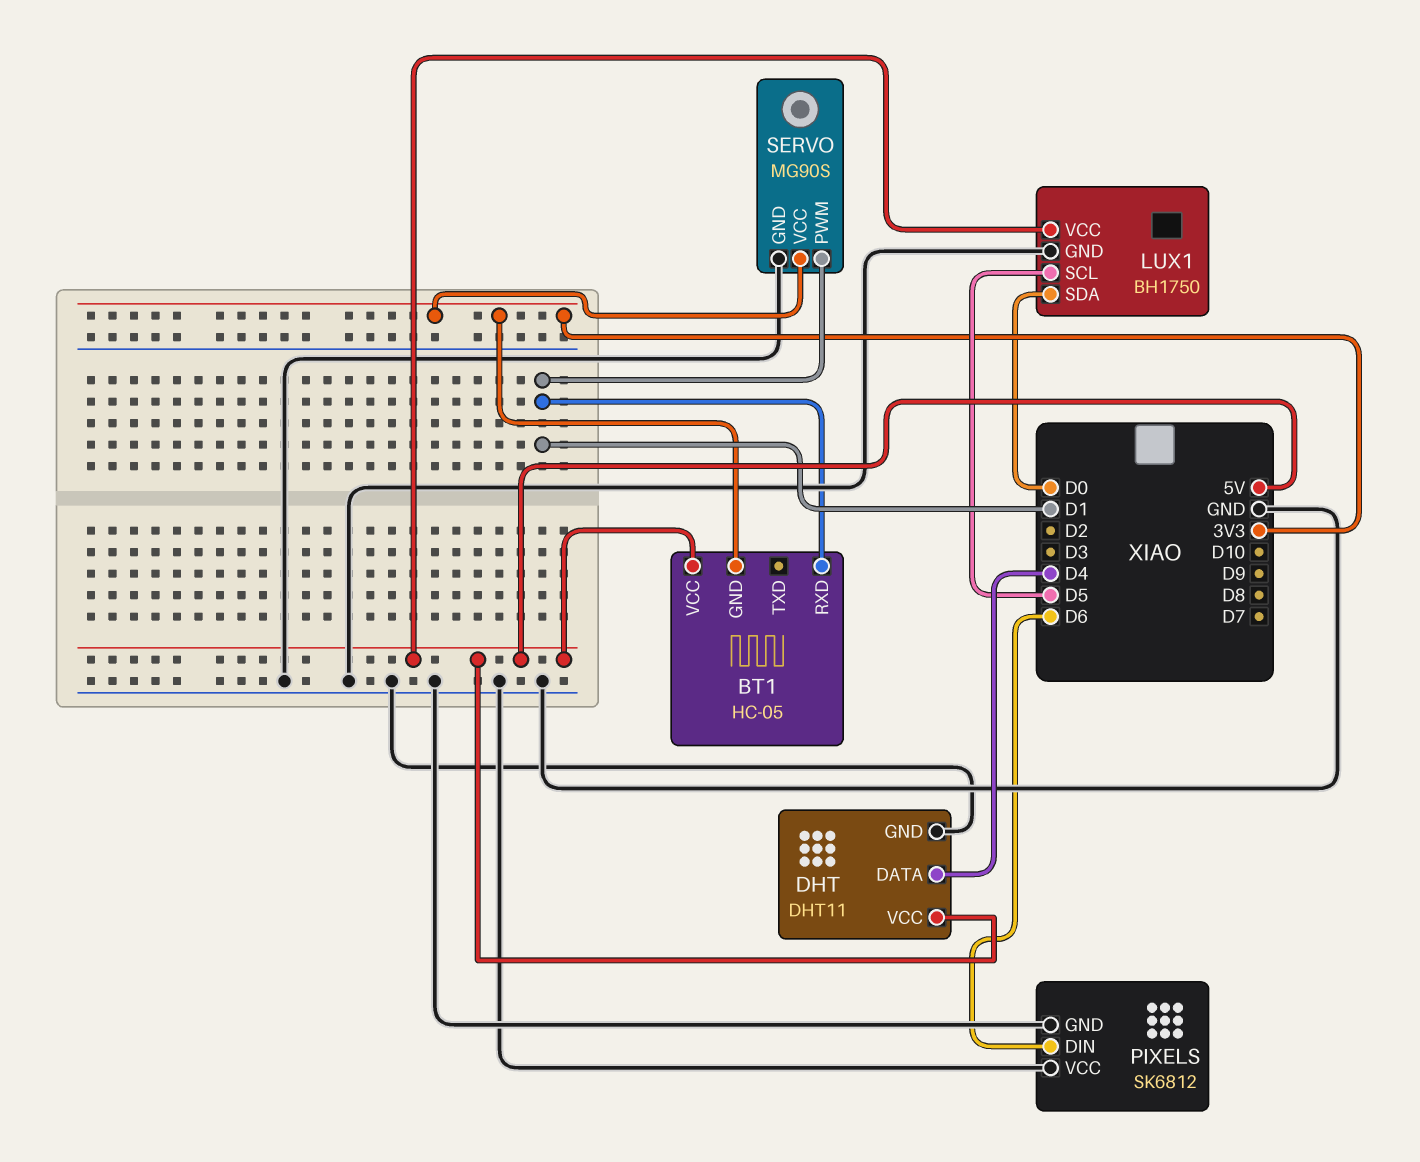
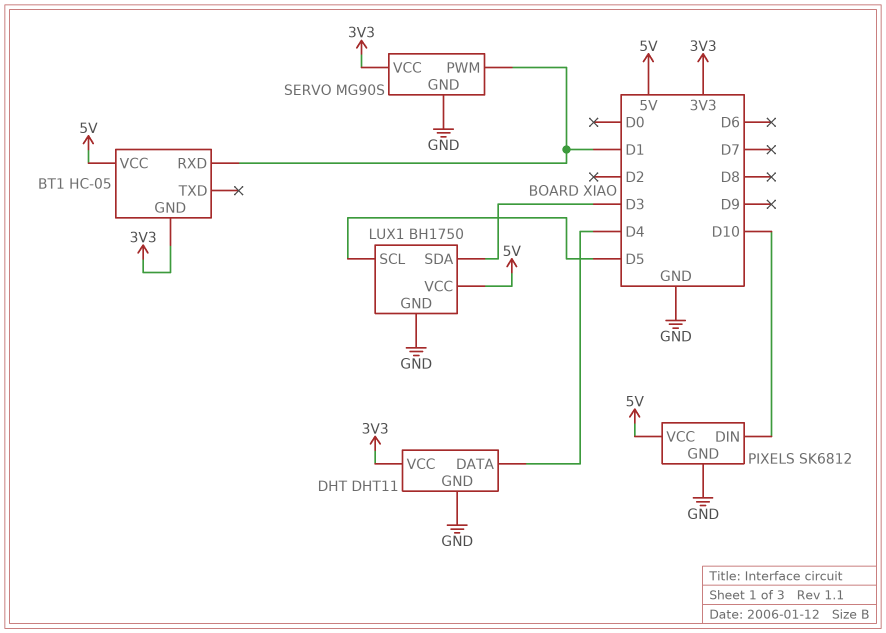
DHT pin VCC: 5V -> 3V3
LUX1 pin SDA: D0 -> D3
PIXELS pin DIN: D6 -> D10
PIXELS pin VCC: GND -> 5V

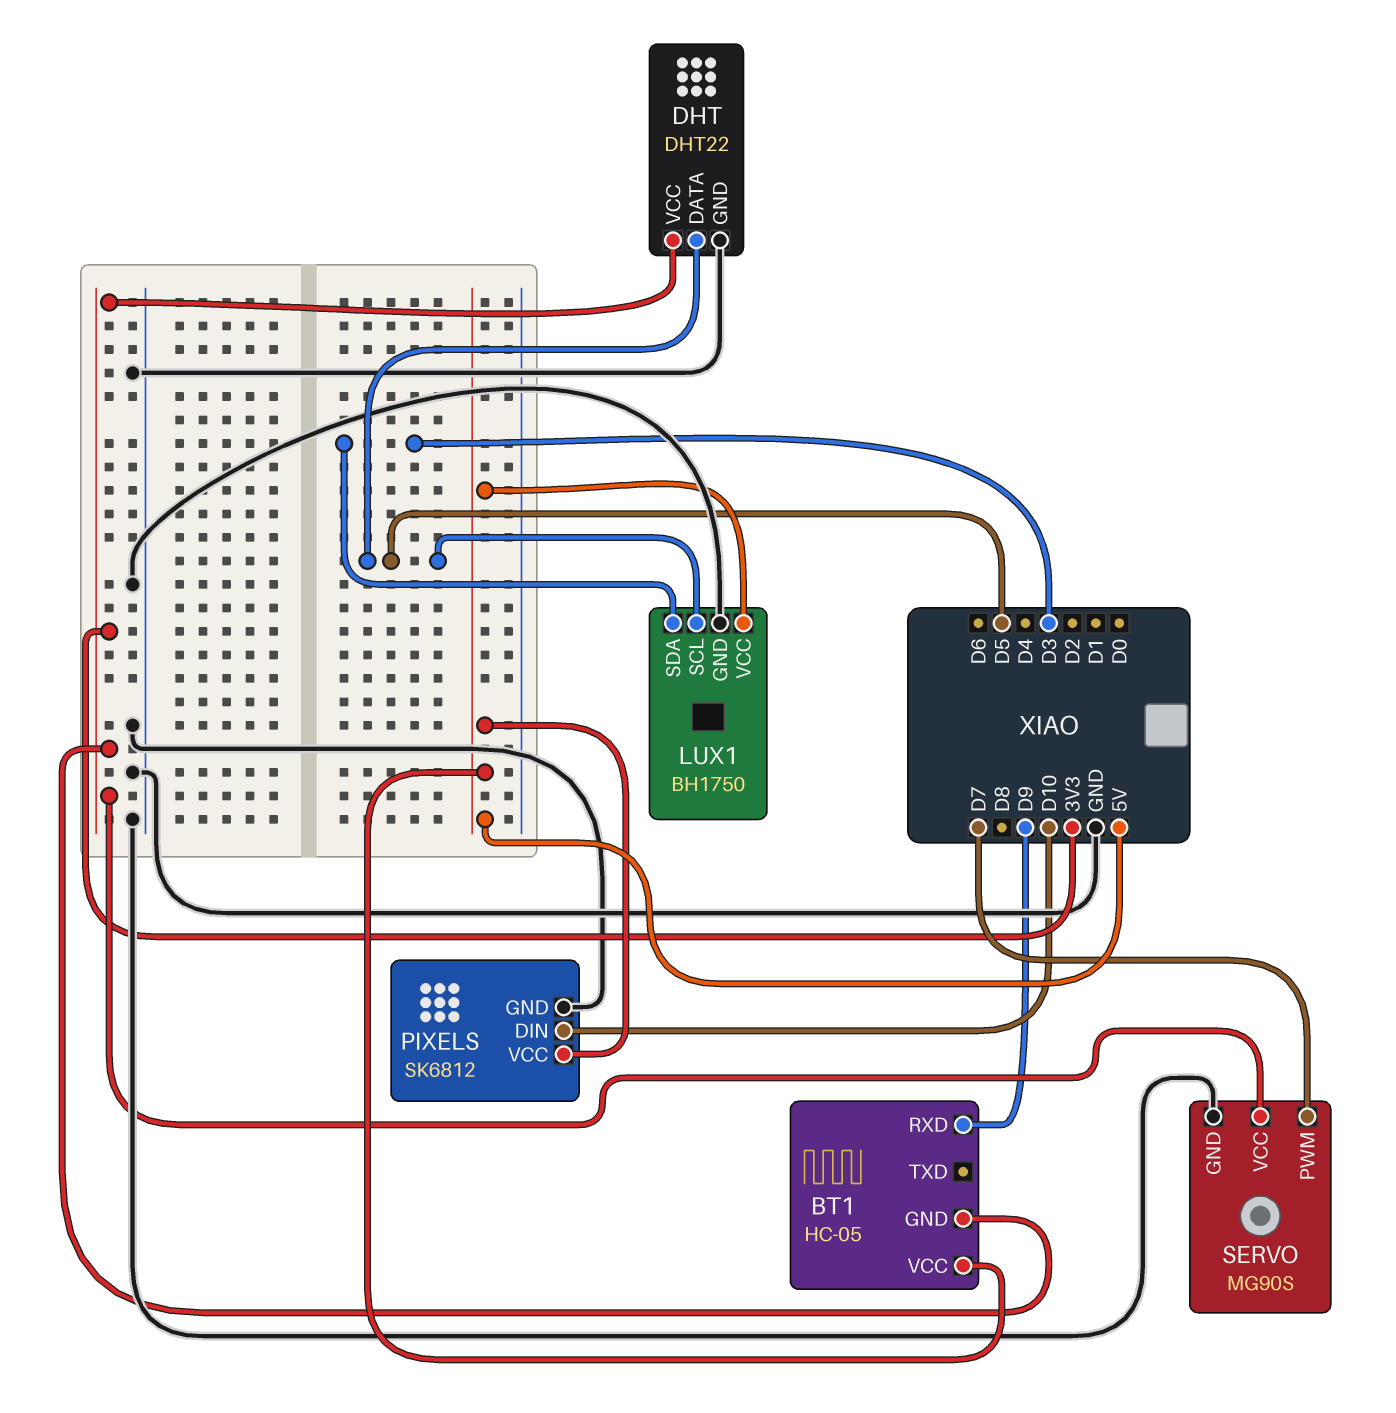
BT1 pin RXD: D1 -> D9
DHT: DHT11 -> DHT22
DHT pin DATA: D4 -> D5
SERVO pin PWM: D1 -> D7

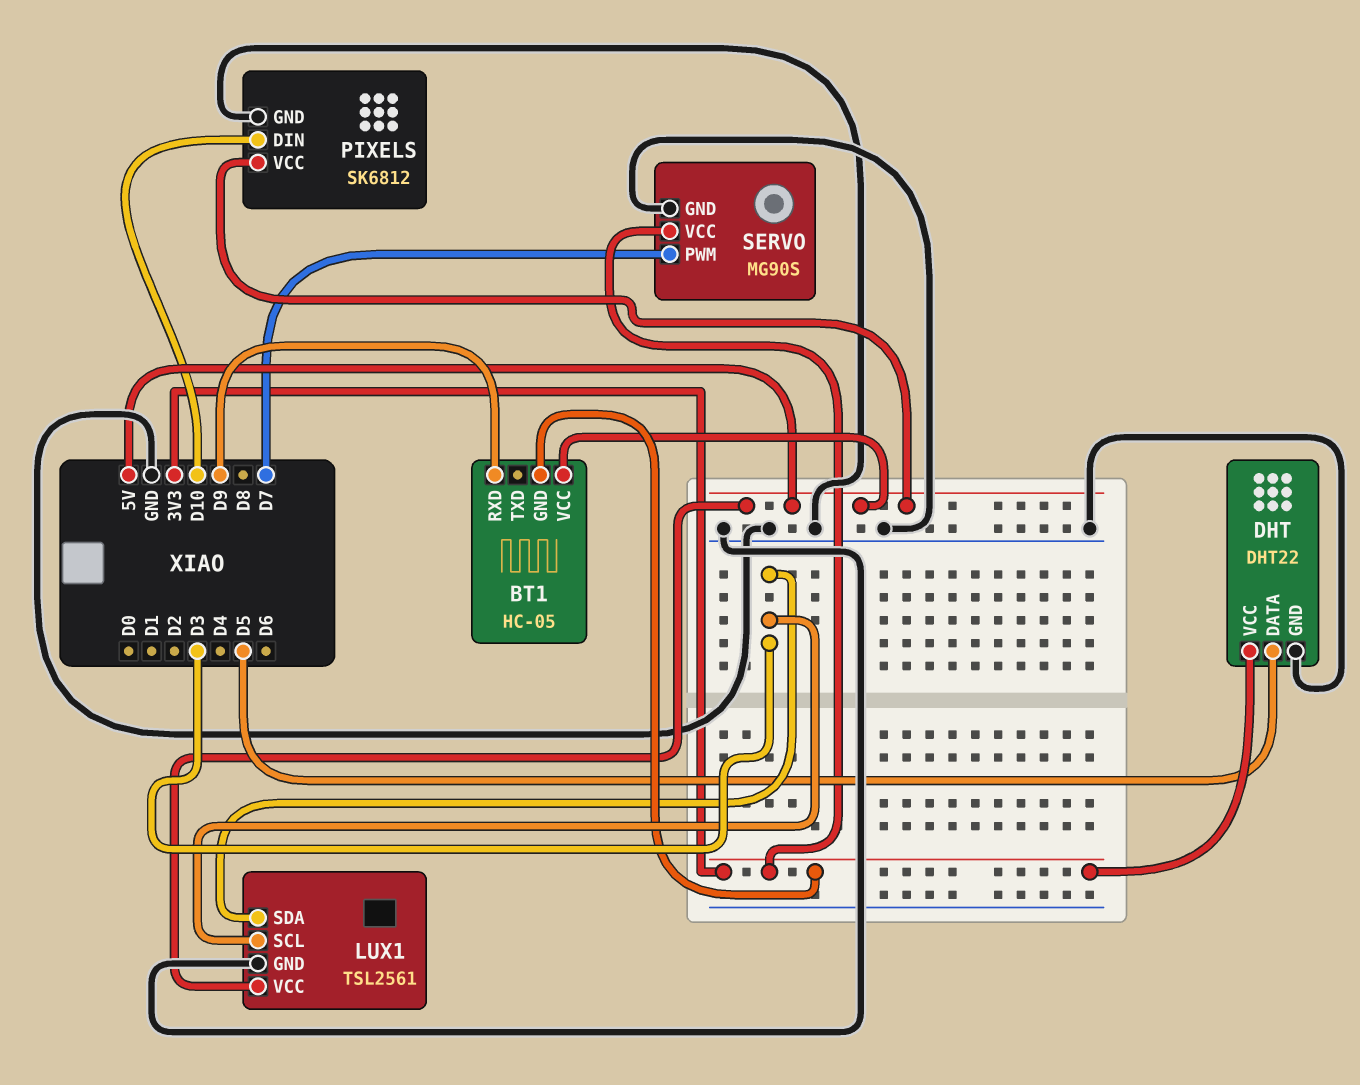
LUX1: BH1750 -> TSL2561
LUX1 pin SCL: D5 -> D3

